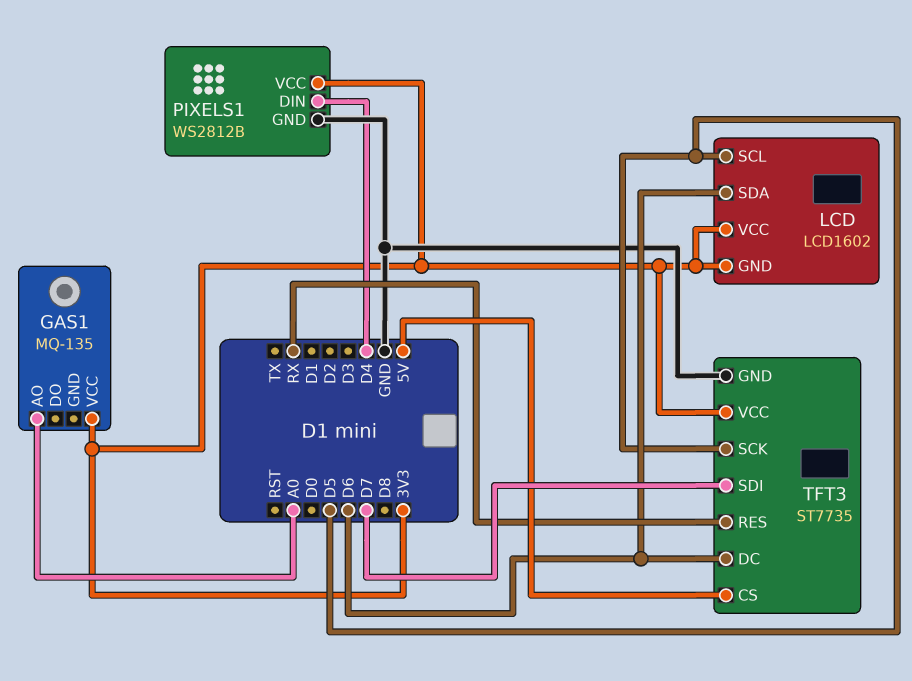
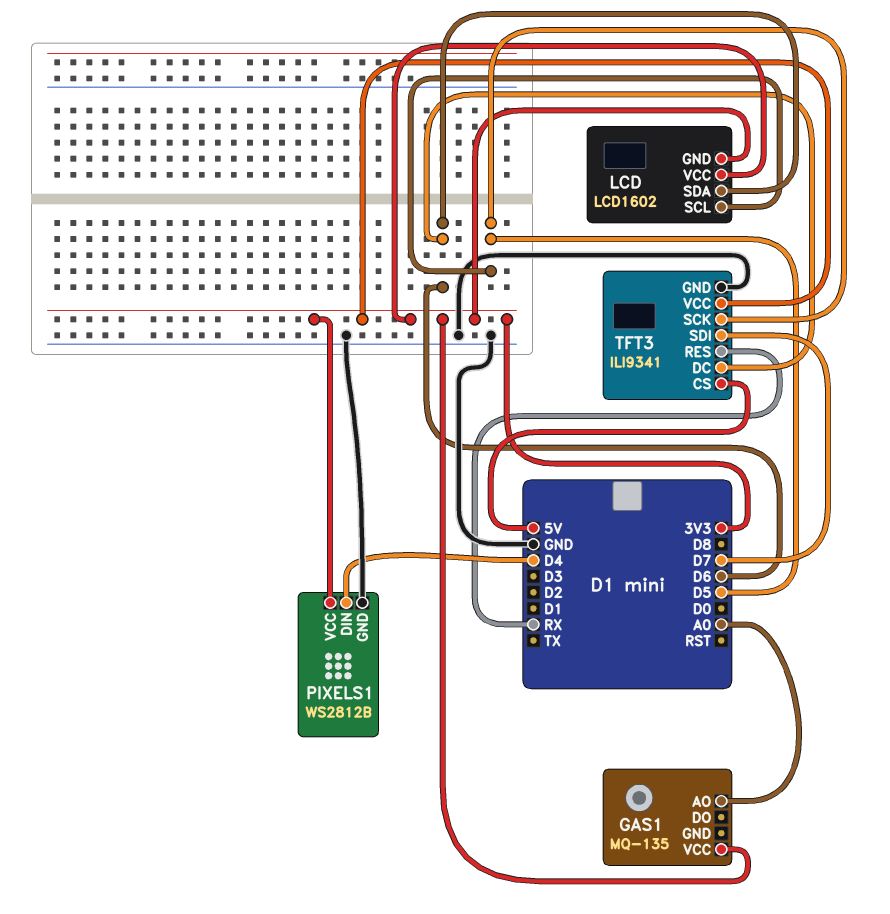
TFT3: ST7735 -> ILI9341

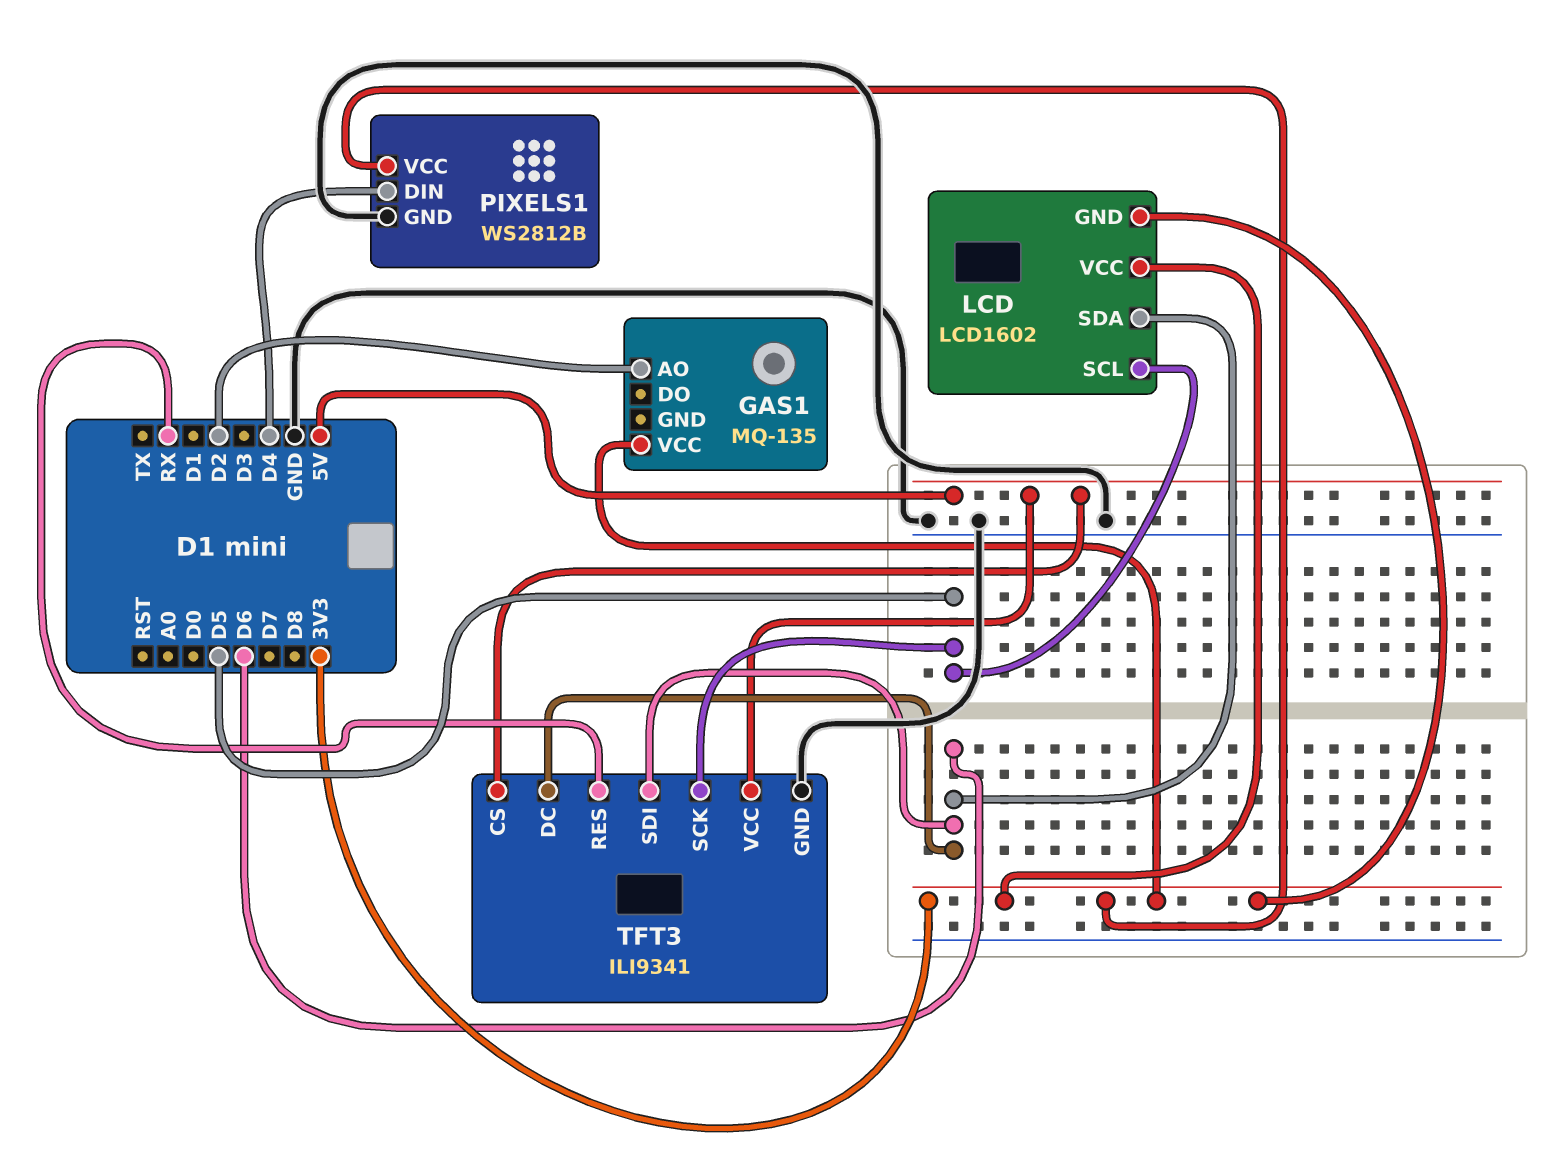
GAS1 pin AO: A0 -> D2
TFT3 pin SDI: D7 -> D6
TFT3 pin VCC: 3V3 -> 5V

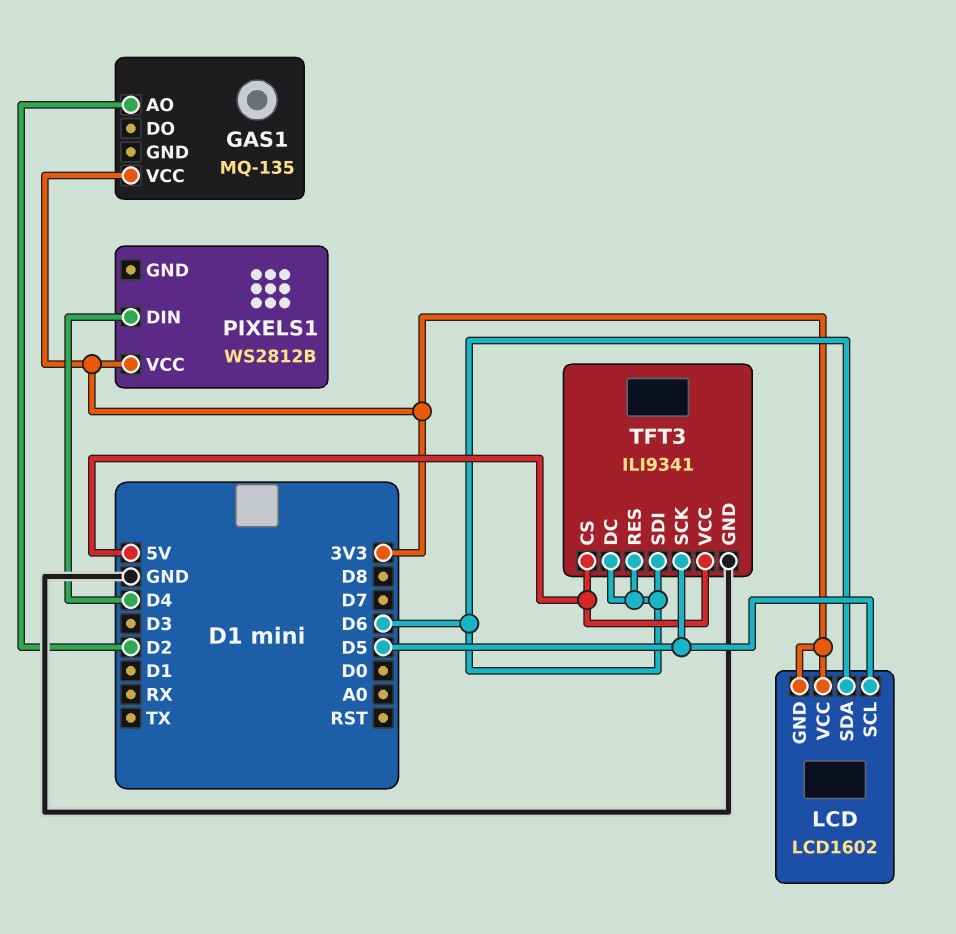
PIXELS1 pin GND: GND -> none
TFT3 pin RES: RX -> D6

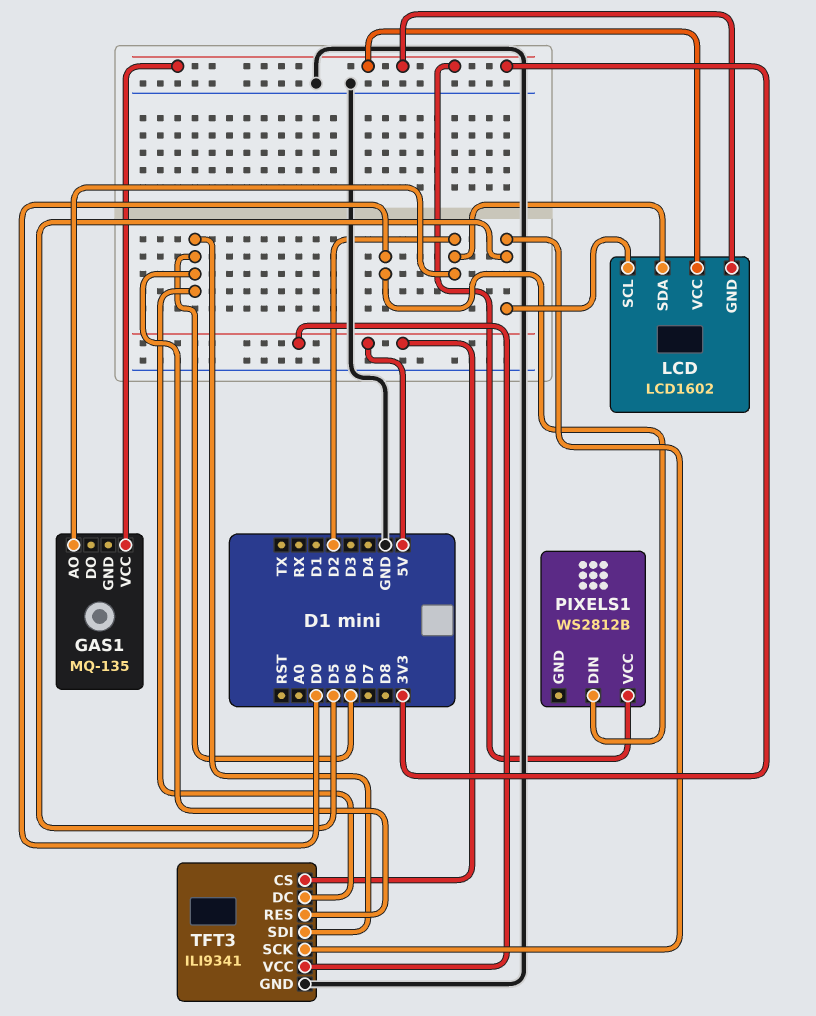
LCD pin SDA: D6 -> D2
PIXELS1 pin DIN: D4 -> D0

